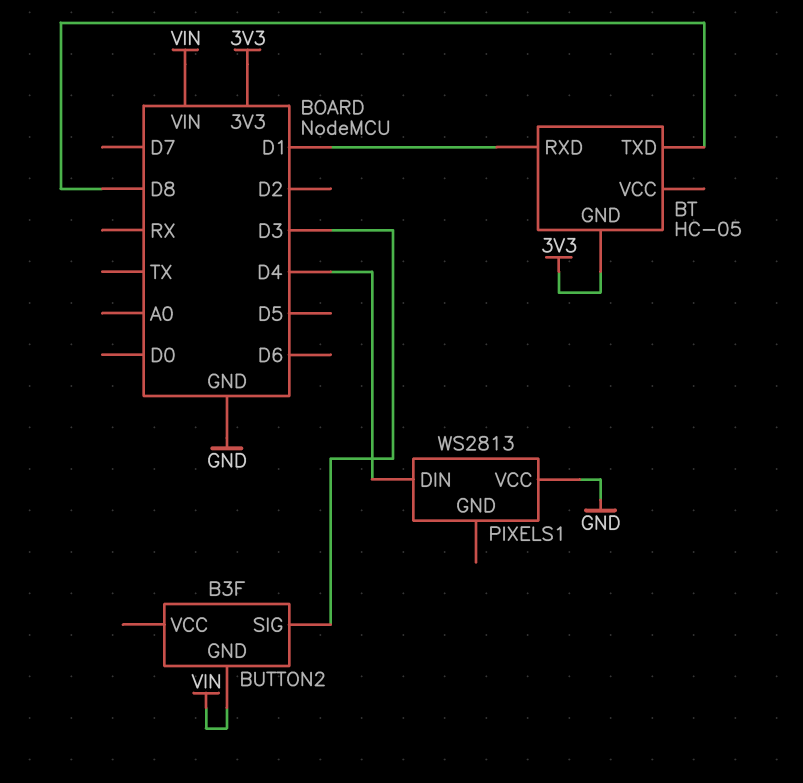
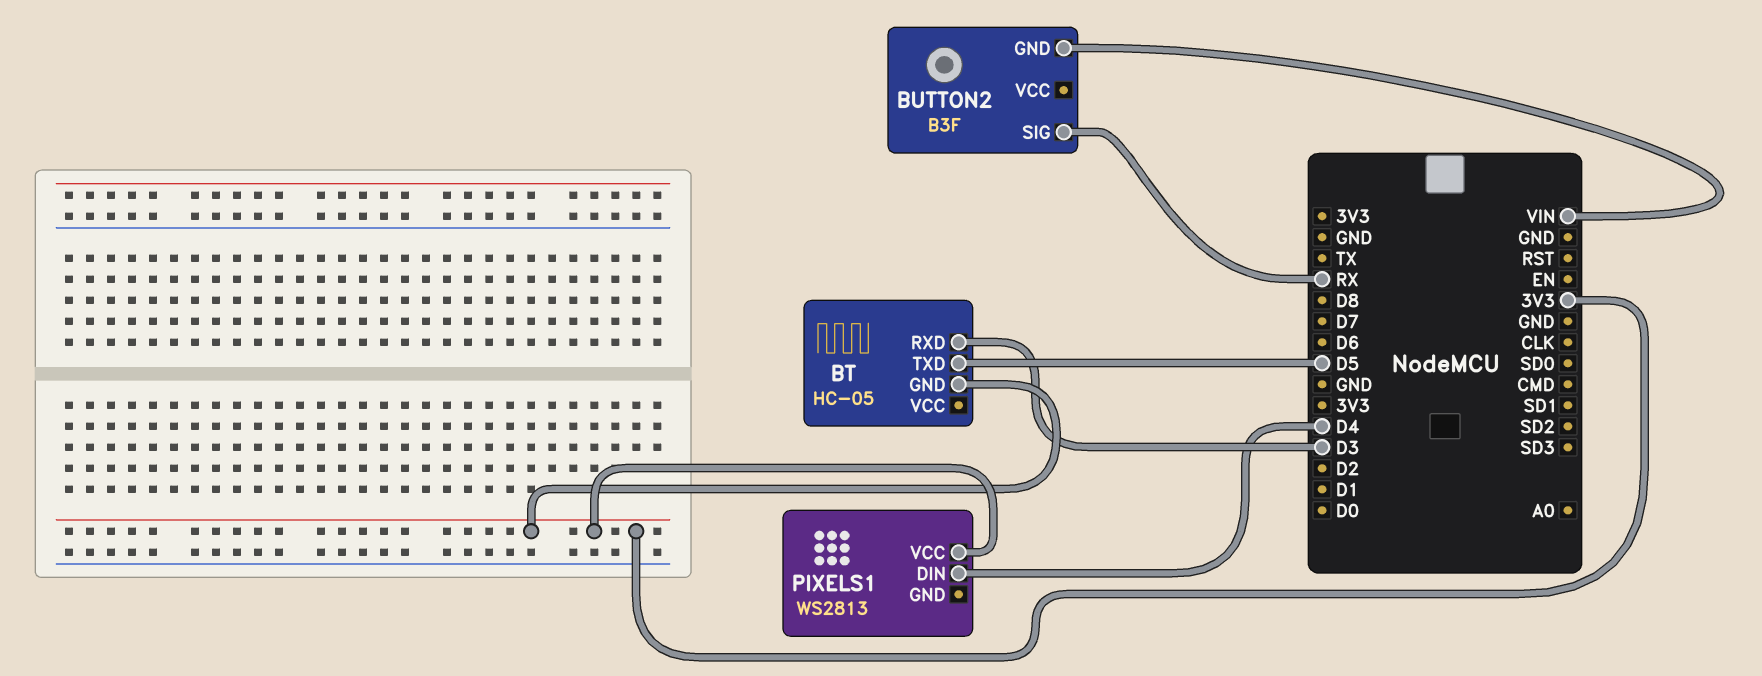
BT pin RXD: D1 -> D3
BT pin TXD: D8 -> D5
BUTTON2 pin SIG: D3 -> RX
PIXELS1 pin VCC: GND -> 3V3

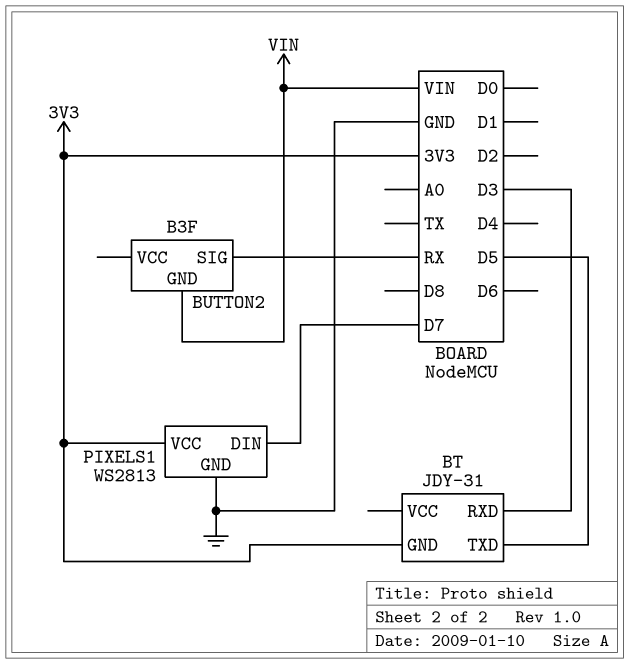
BT: HC-05 -> JDY-31
PIXELS1 pin DIN: D4 -> D7
PIXELS1 pin GND: none -> GND

